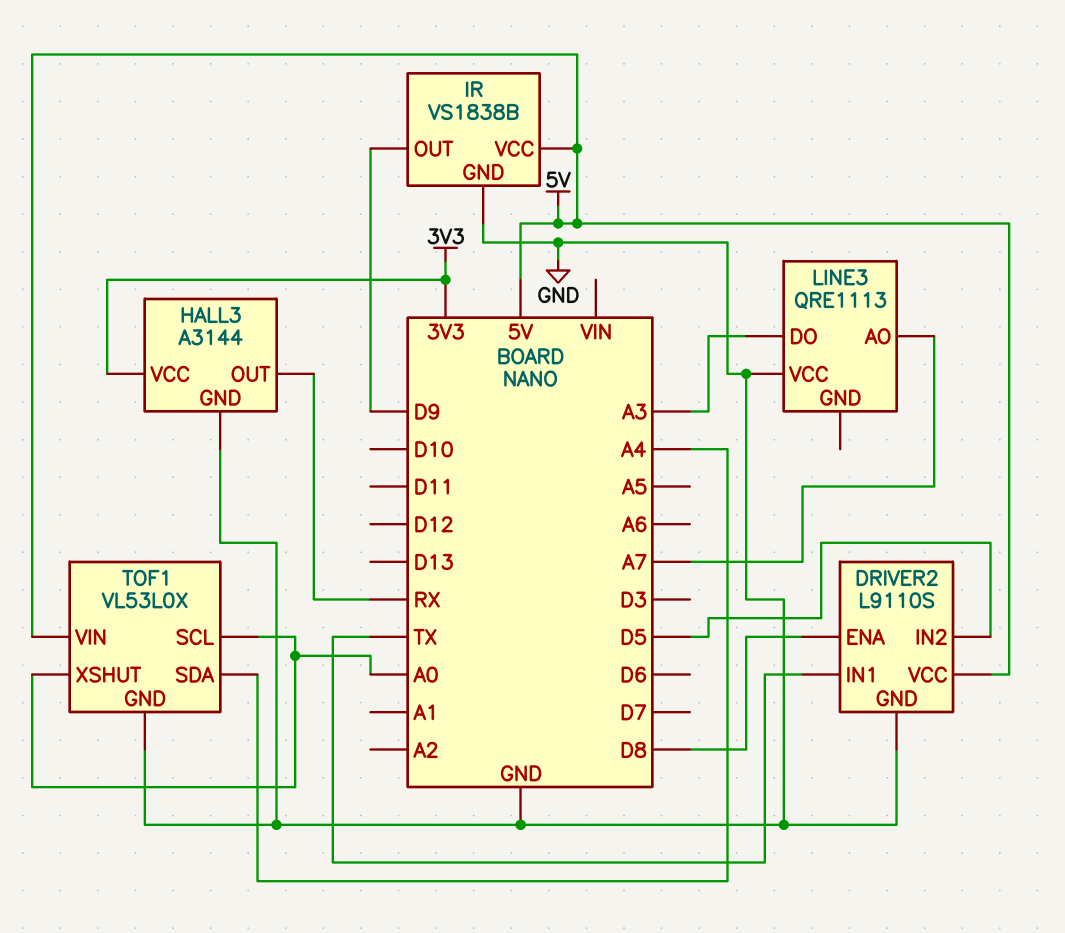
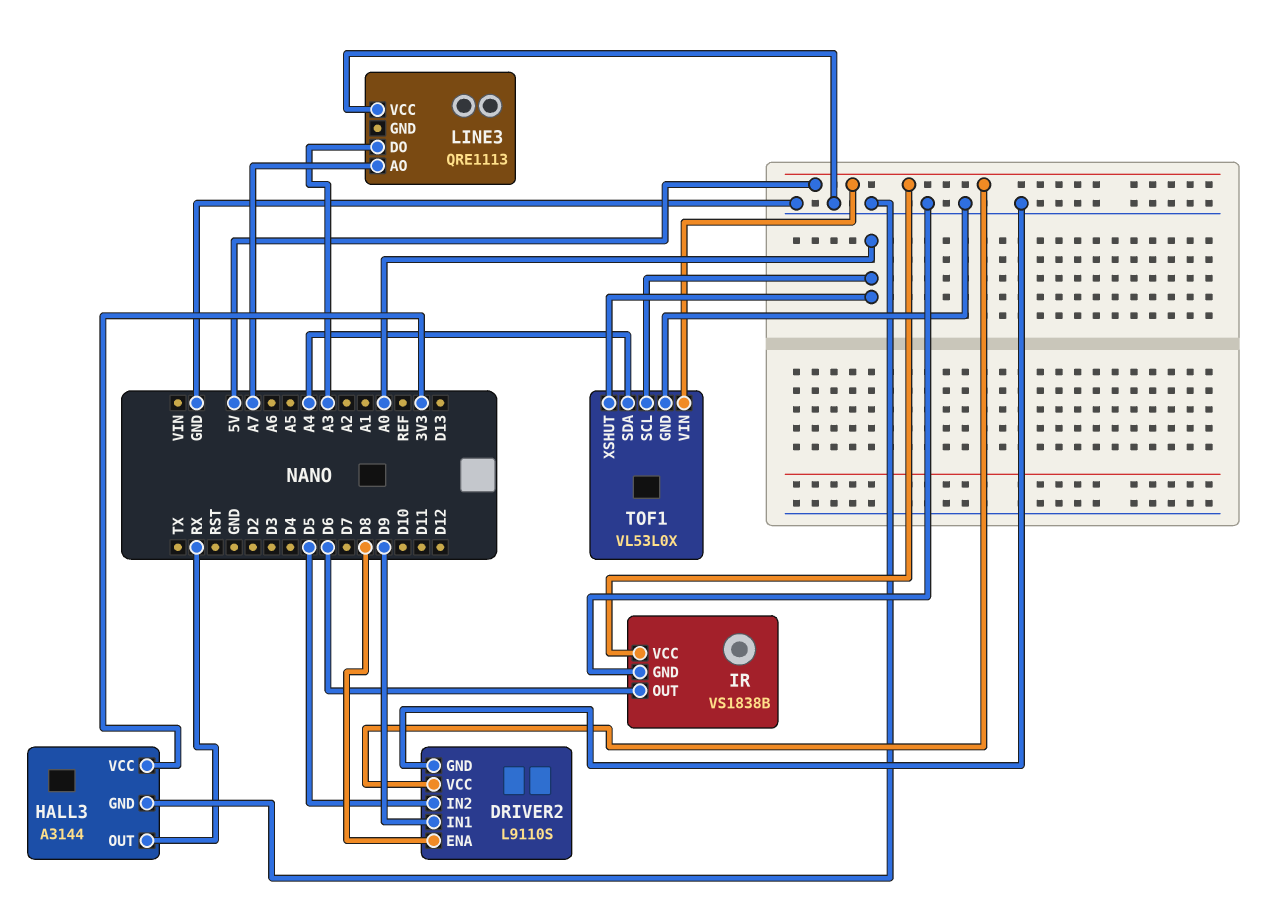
DRIVER2 pin IN1: TX -> D9
IR pin OUT: D9 -> D6

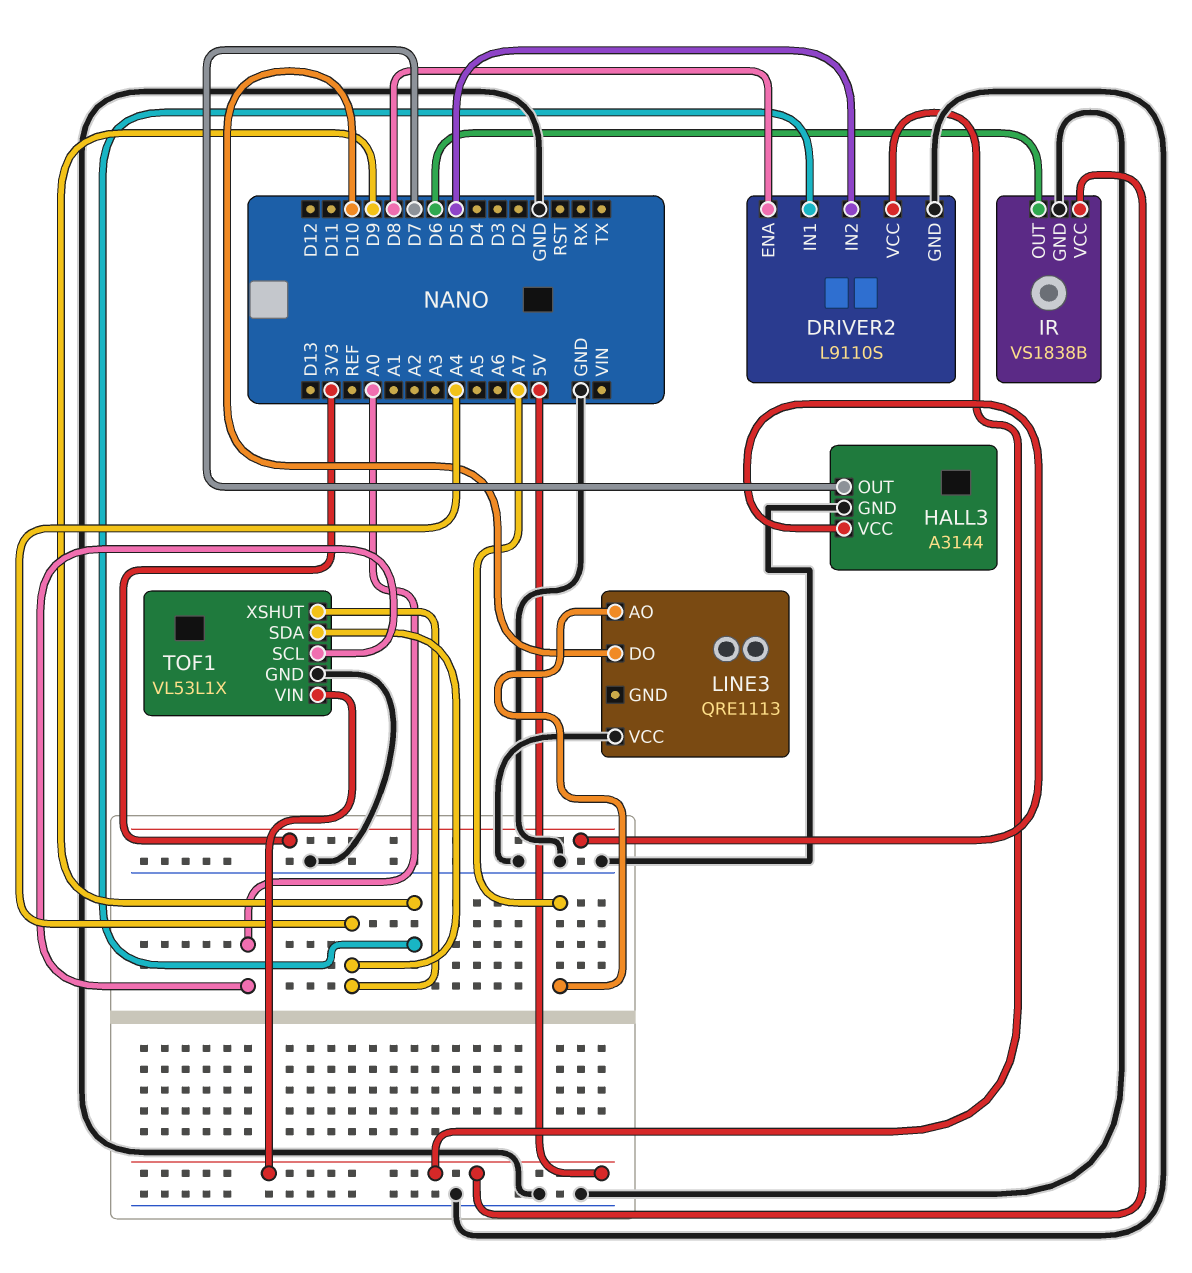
HALL3 pin OUT: RX -> D7
LINE3 pin DO: A3 -> D10
TOF1: VL53L0X -> VL53L1X
TOF1 pin XSHUT: A0 -> A4

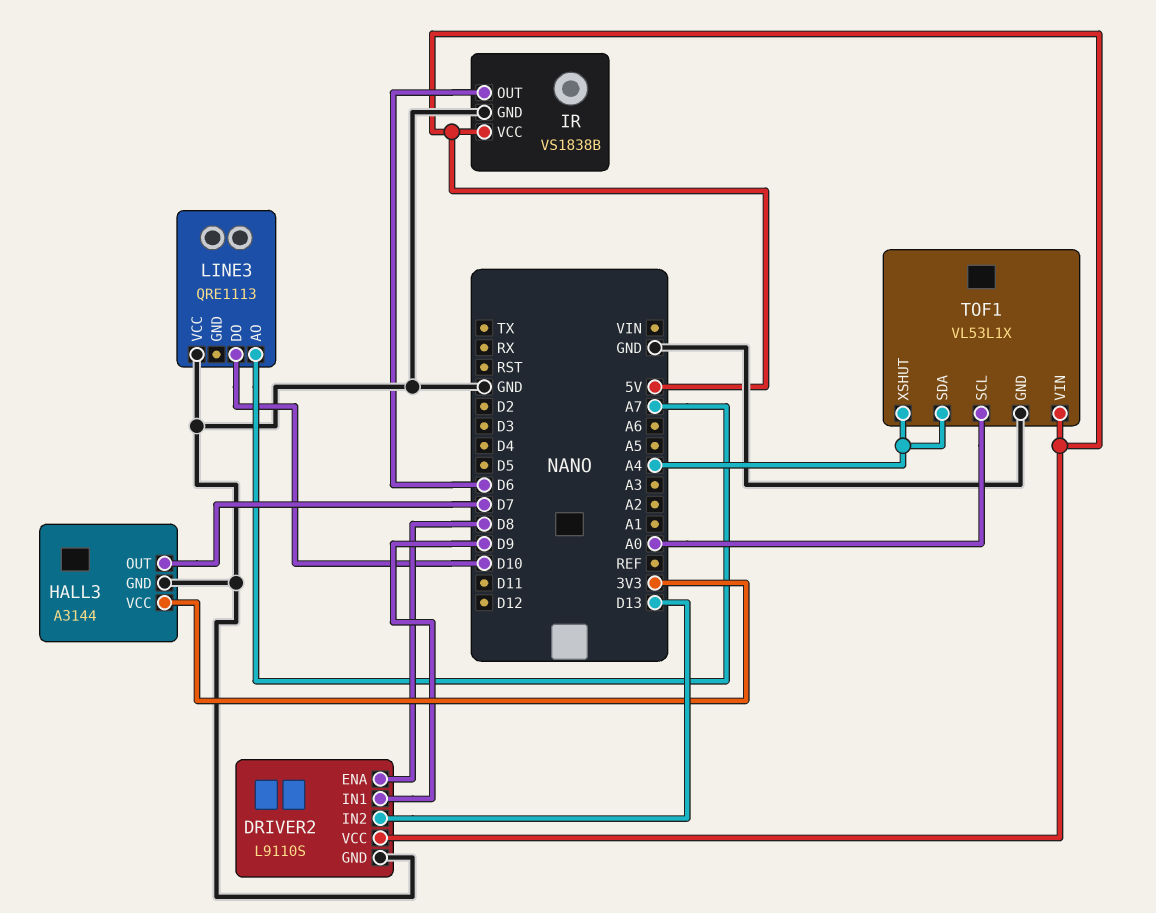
DRIVER2 pin IN2: D5 -> D13

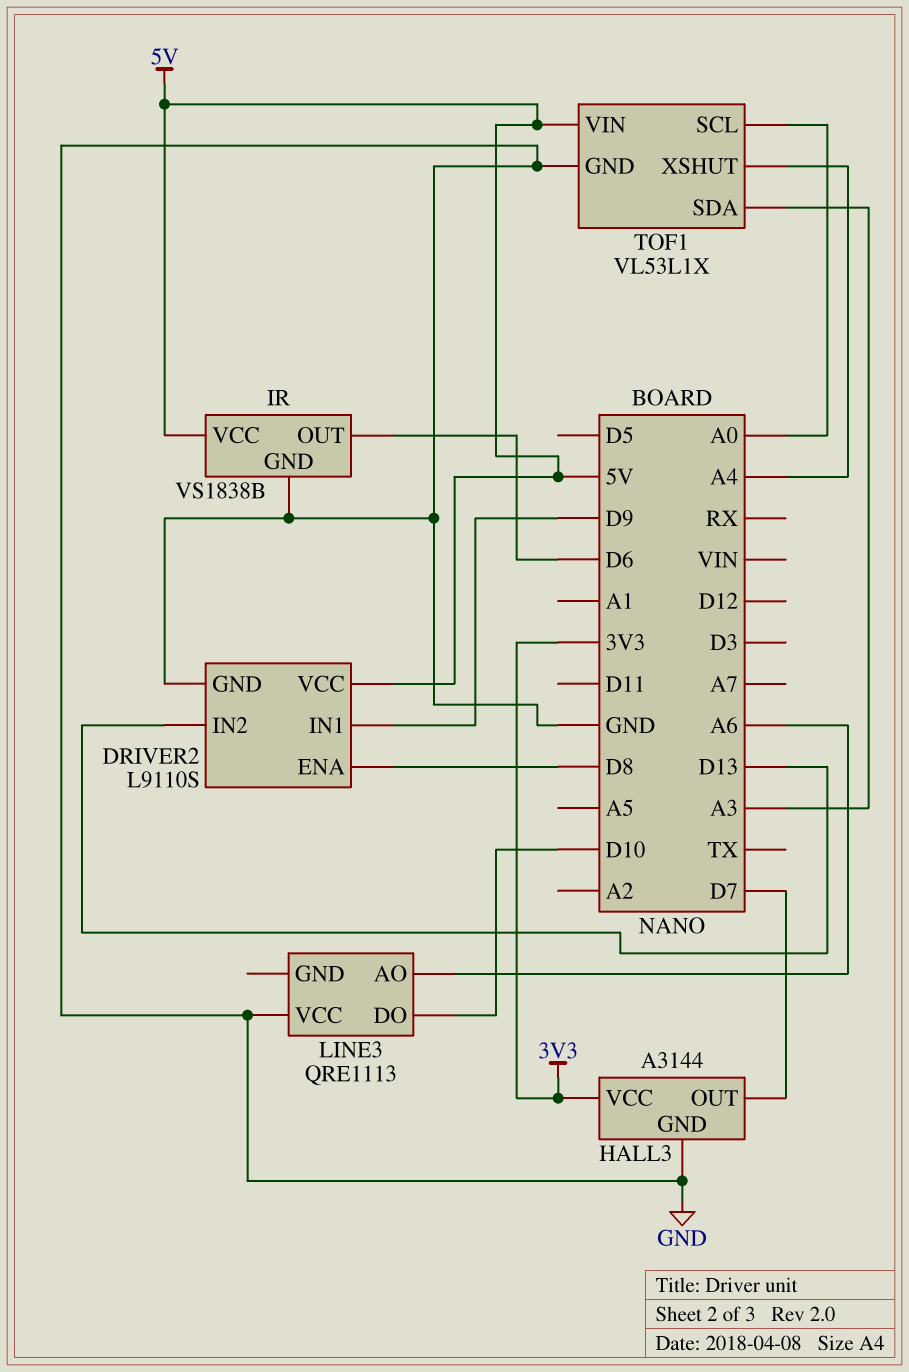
LINE3 pin AO: A7 -> A6
TOF1 pin SDA: A4 -> A3

